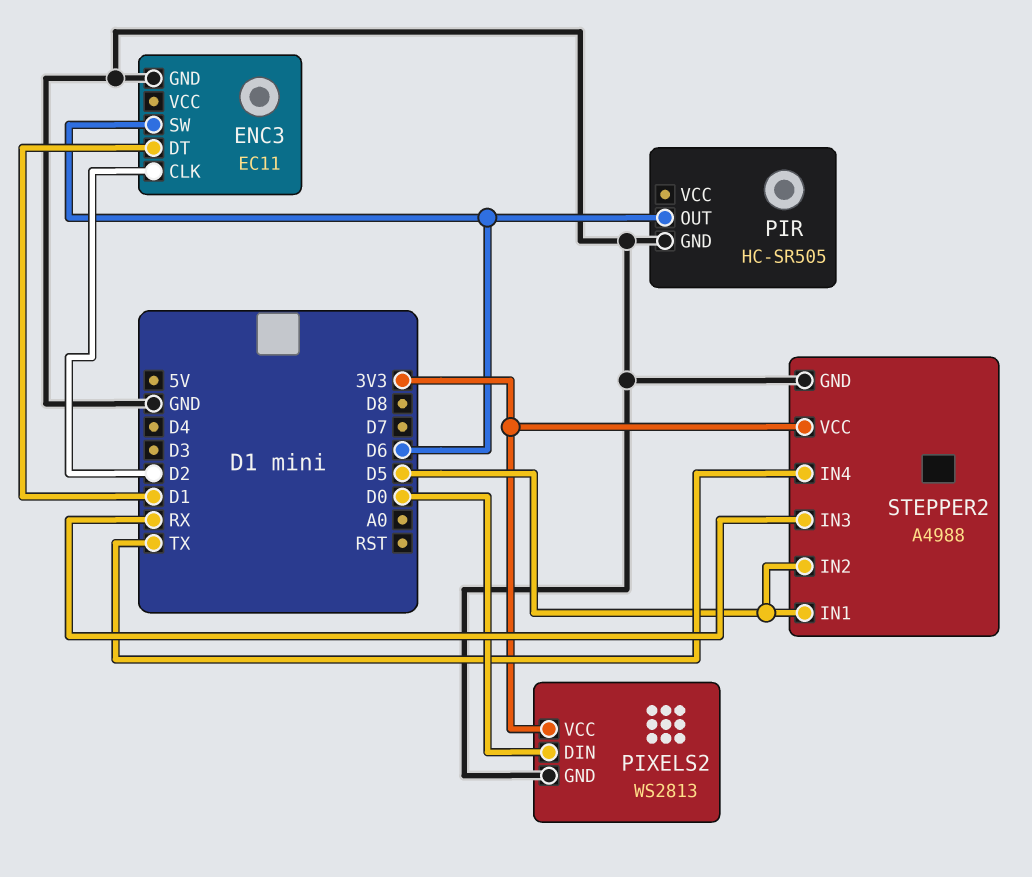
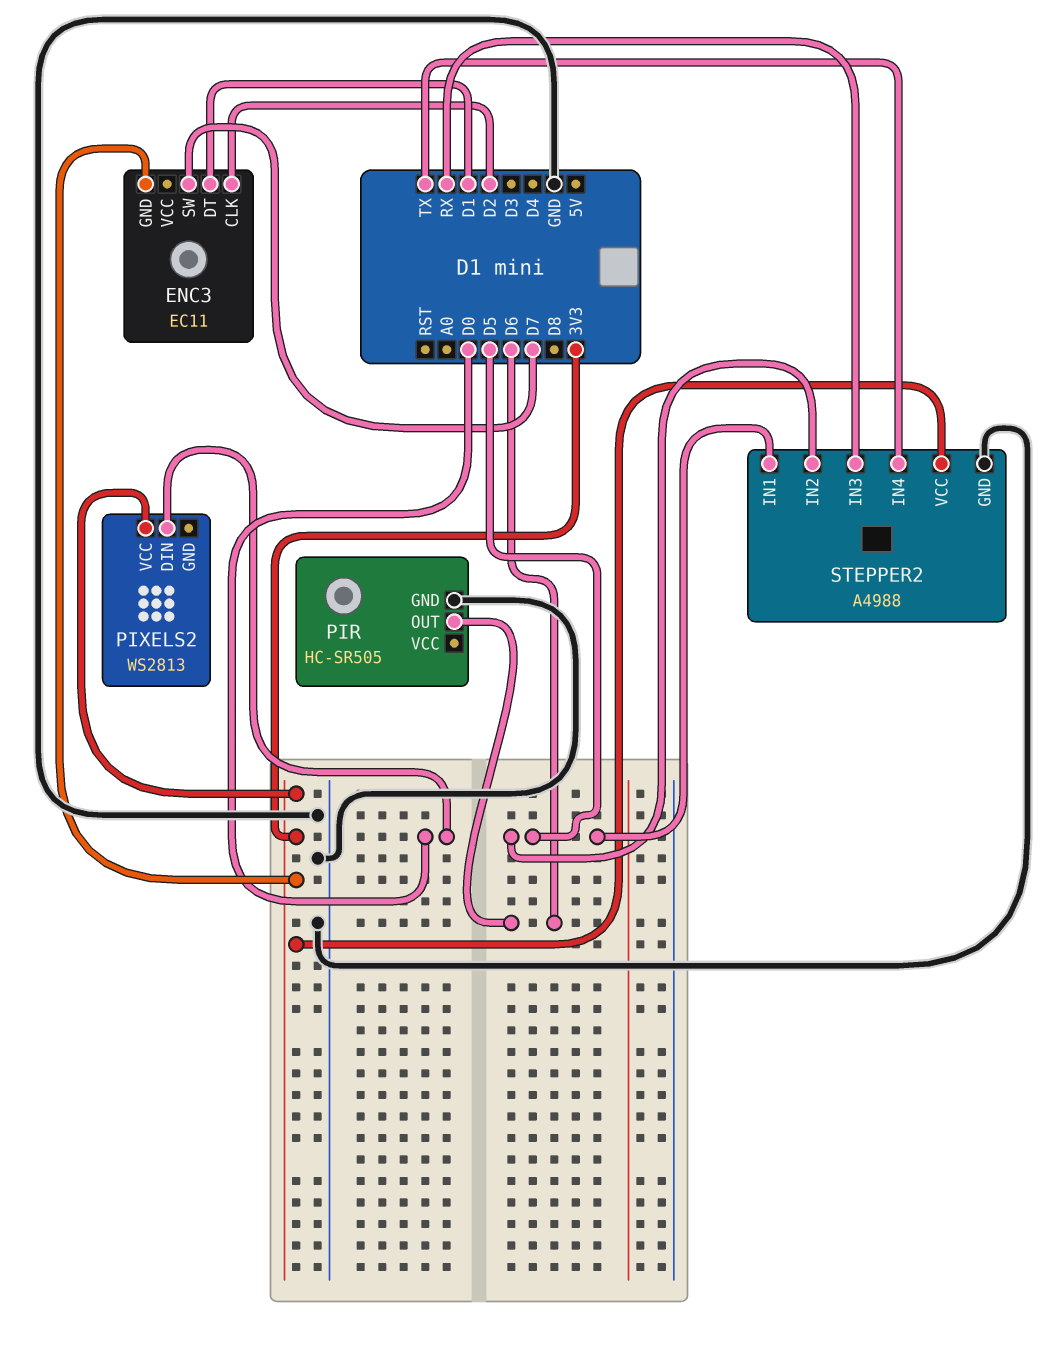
ENC3 pin GND: GND -> 3V3
ENC3 pin SW: D6 -> D7
PIXELS2 pin GND: GND -> none

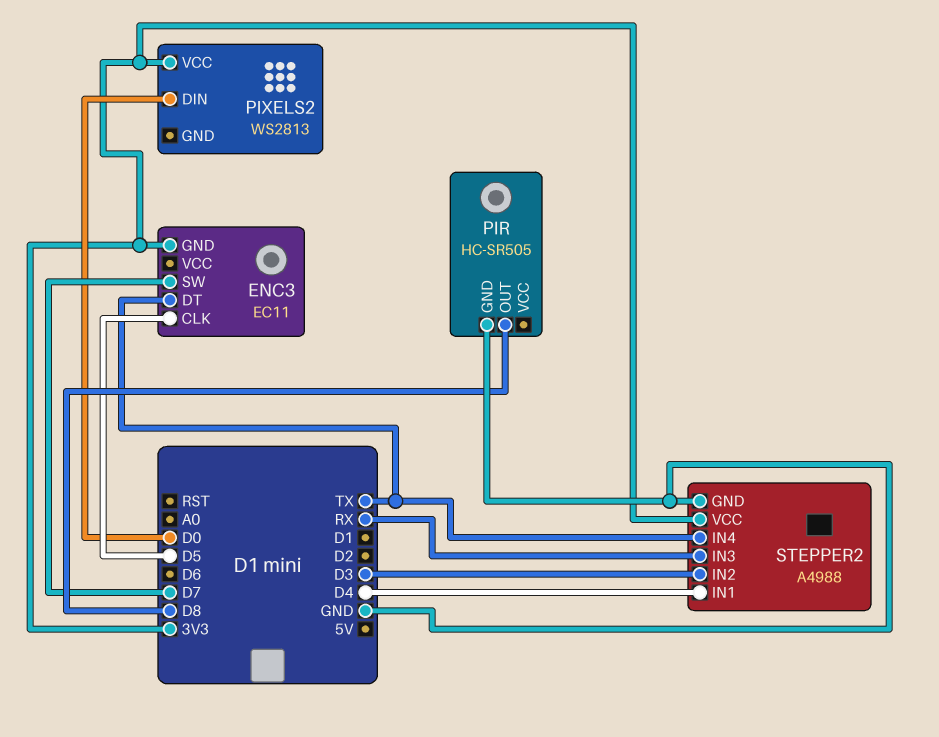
ENC3 pin CLK: D2 -> D5
ENC3 pin DT: D1 -> TX
PIR pin OUT: D6 -> D8
STEPPER2 pin IN1: D5 -> D4
STEPPER2 pin IN2: D5 -> D3

